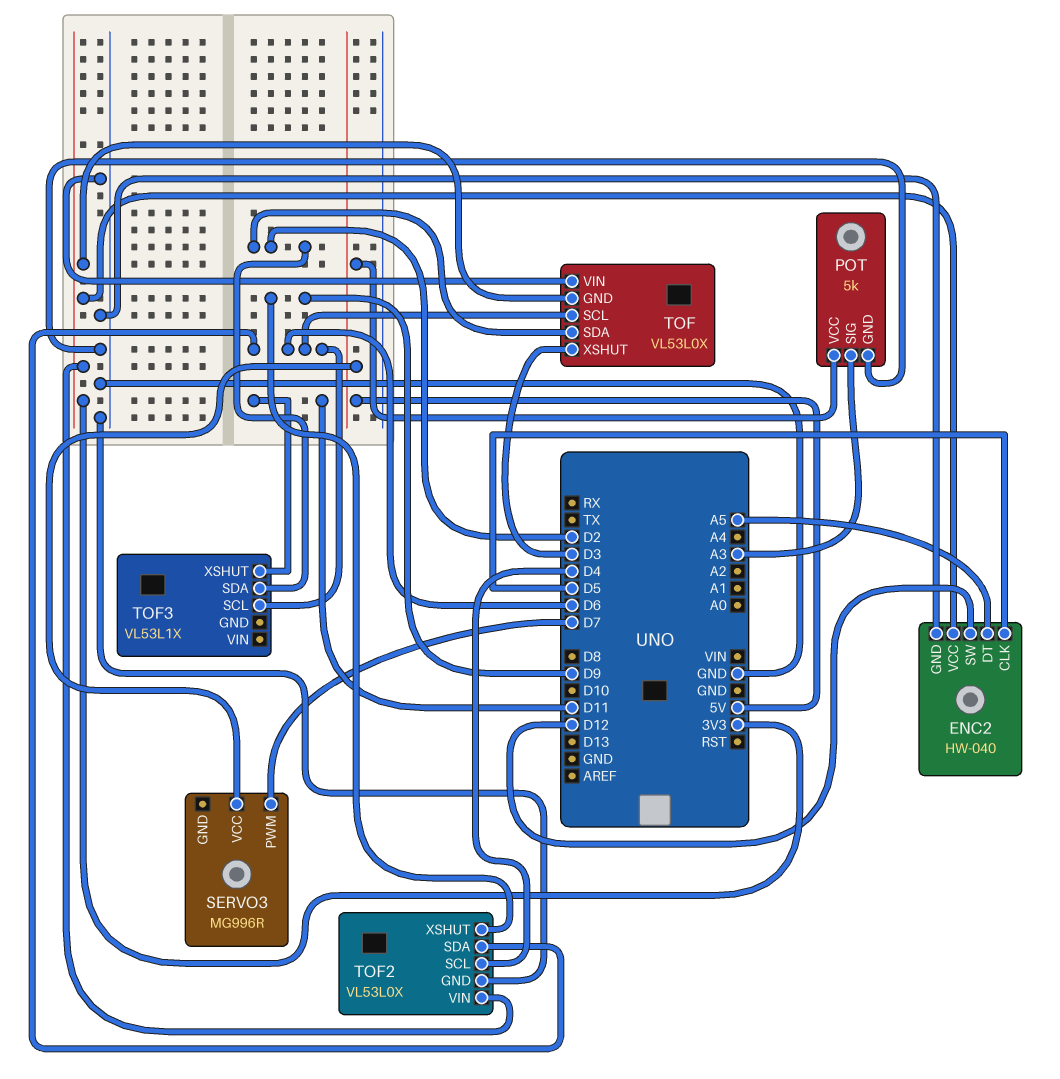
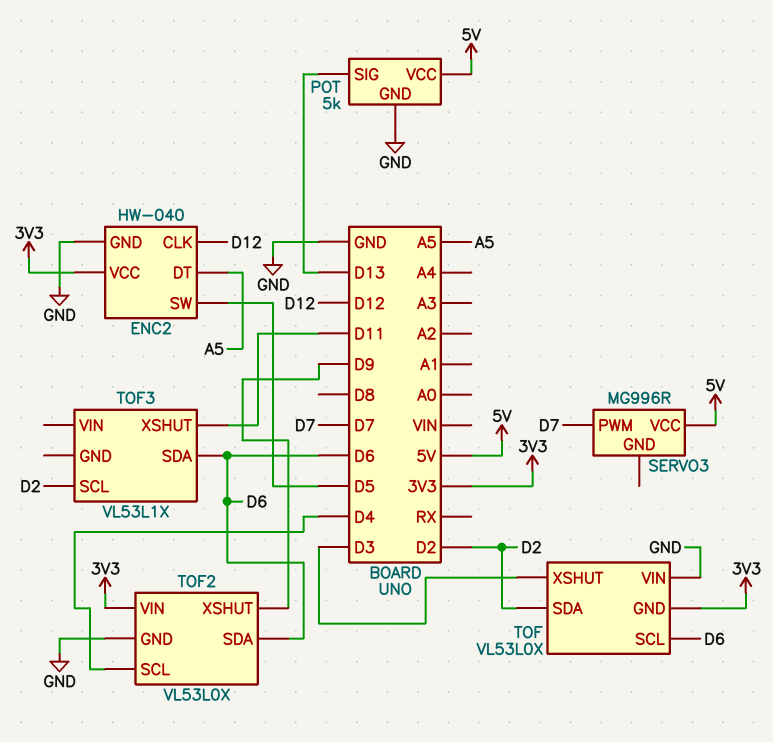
ENC2 pin CLK: D5 -> D12
ENC2 pin SW: D12 -> D5
POT pin SIG: A3 -> D13
TOF3 pin SCL: D6 -> D2
TOF3 pin SDA: D2 -> D6

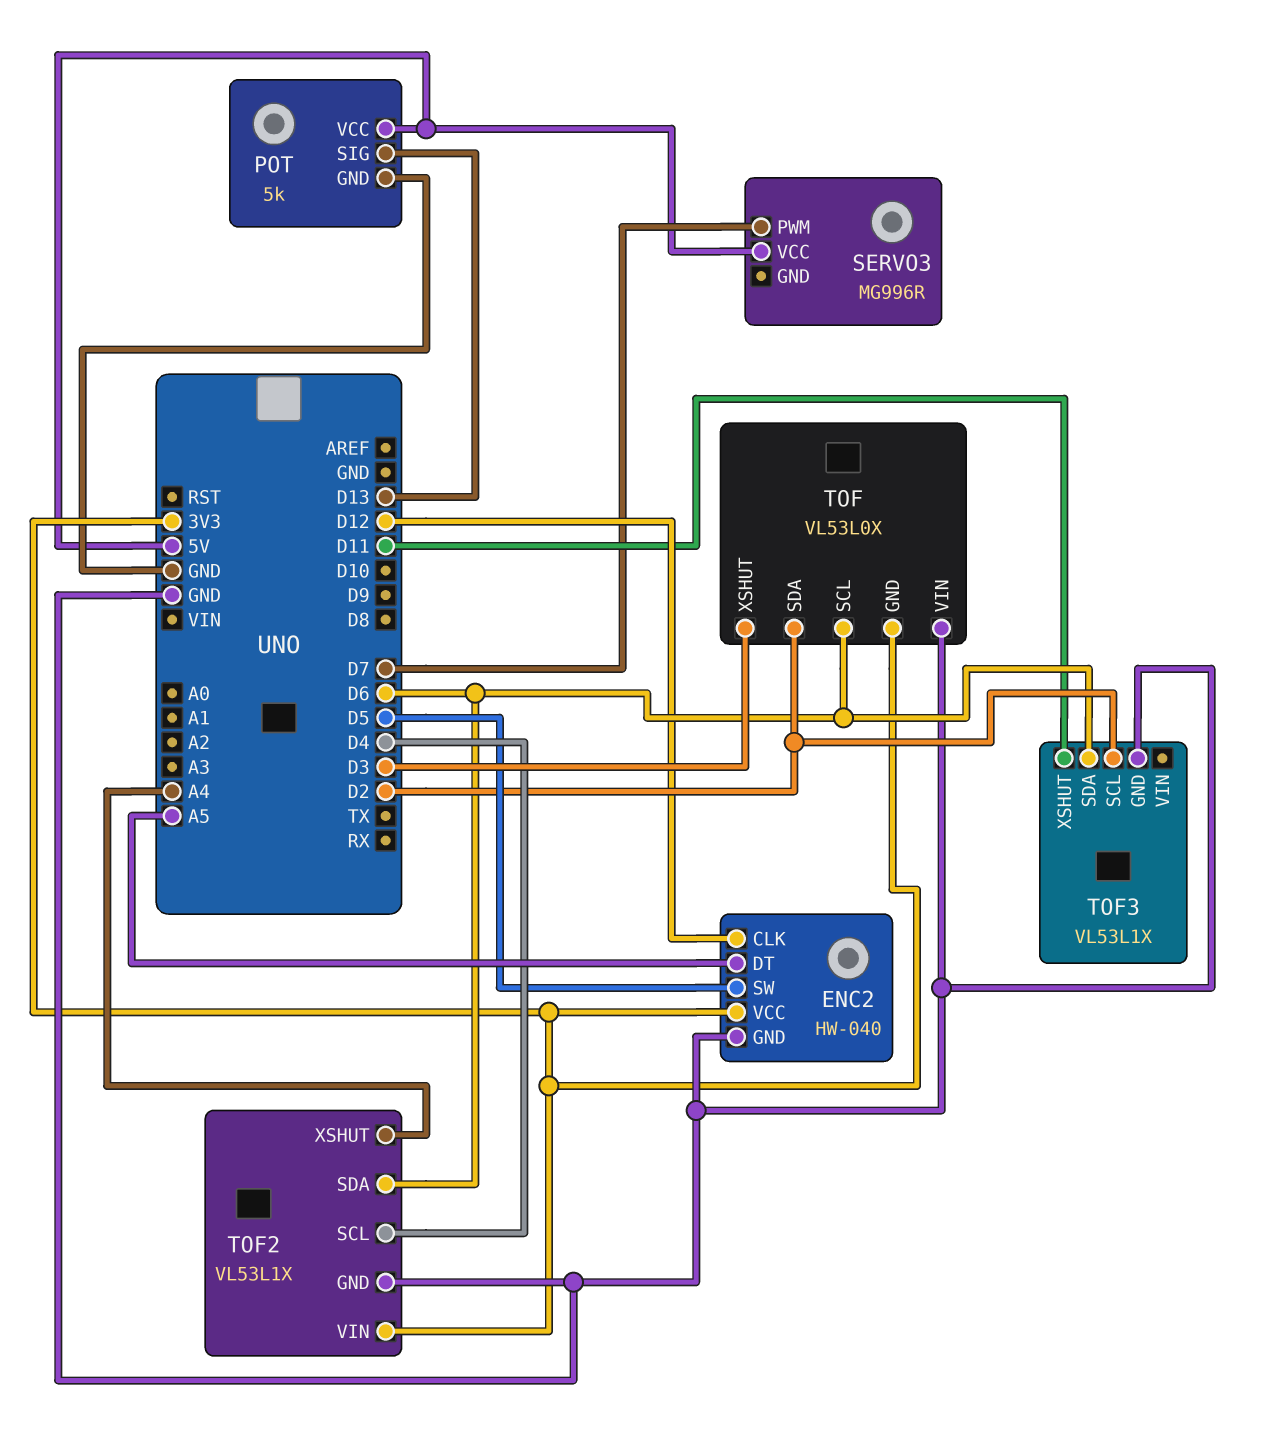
TOF2: VL53L0X -> VL53L1X
TOF2 pin XSHUT: D9 -> A4
TOF3 pin GND: none -> GND

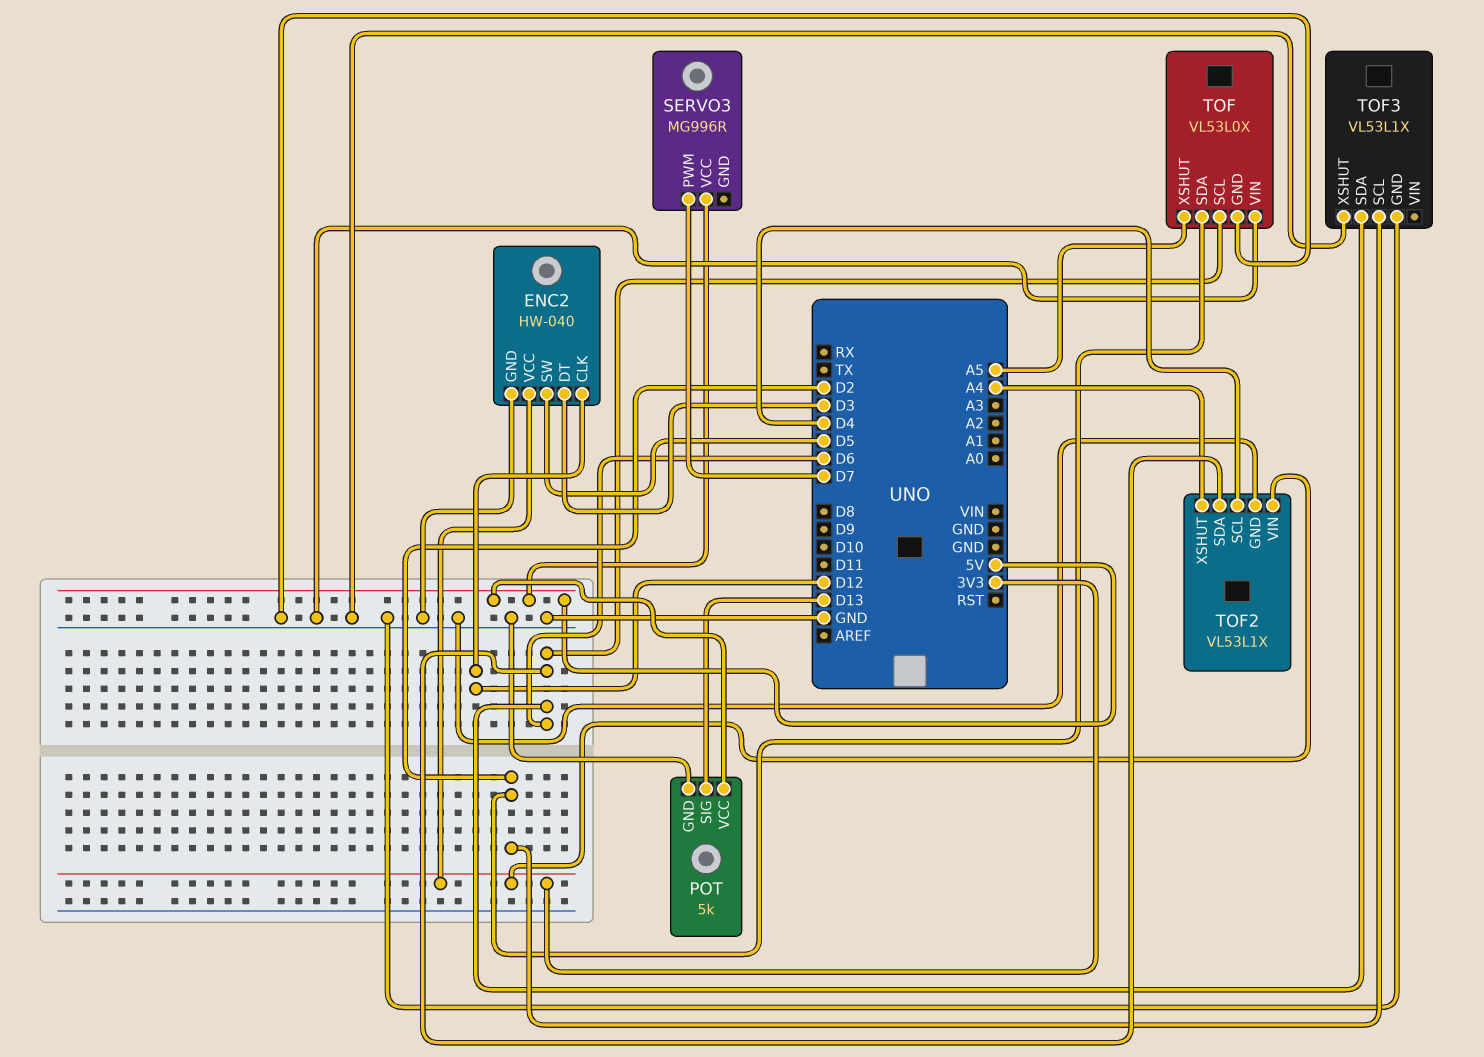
ENC2 pin DT: A5 -> D3
TOF pin GND: 3V3 -> GND
TOF pin XSHUT: D3 -> A5
TOF3 pin XSHUT: D11 -> GND

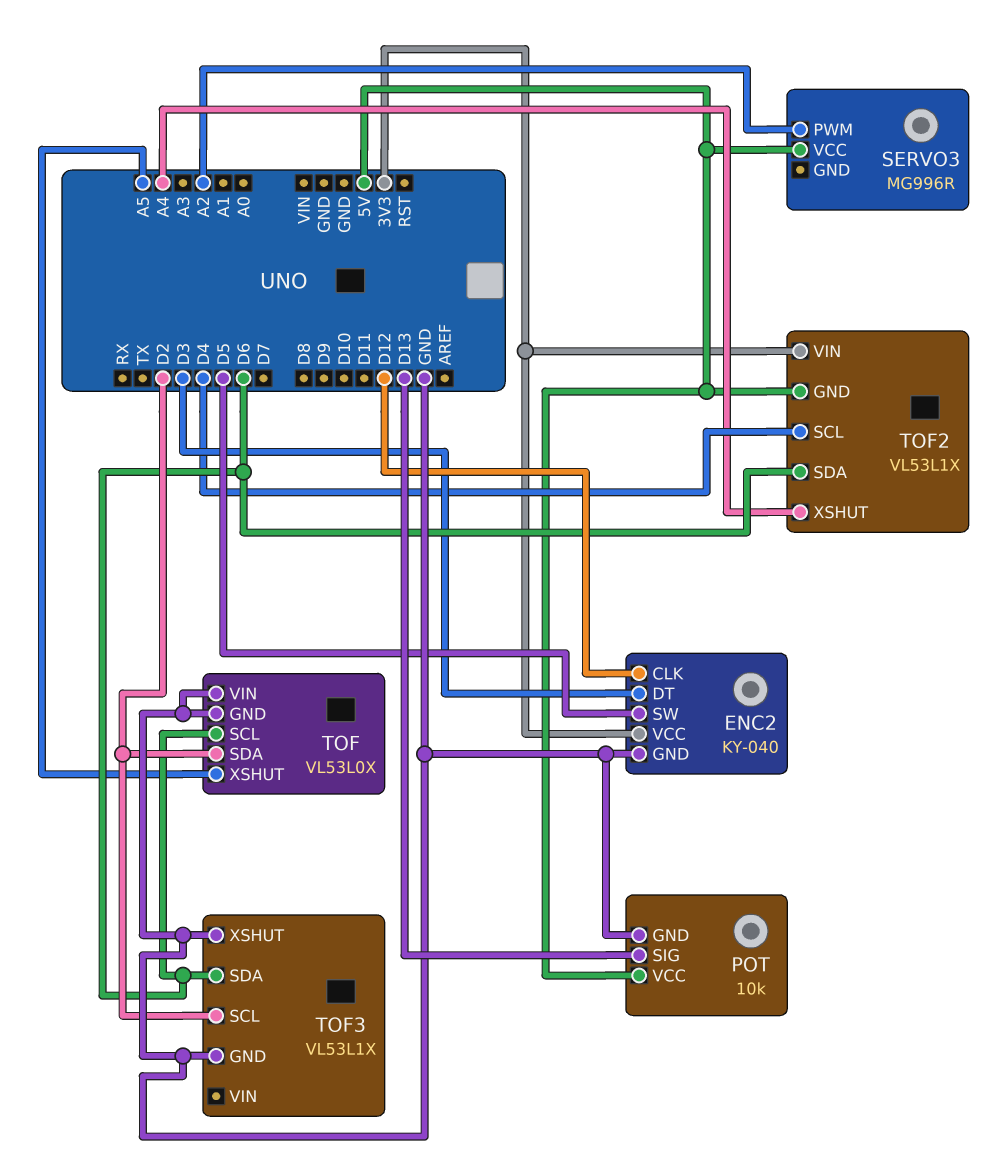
ENC2: HW-040 -> KY-040
POT: 5k -> 10k
SERVO3 pin PWM: D7 -> A2
TOF2 pin GND: GND -> 5V

